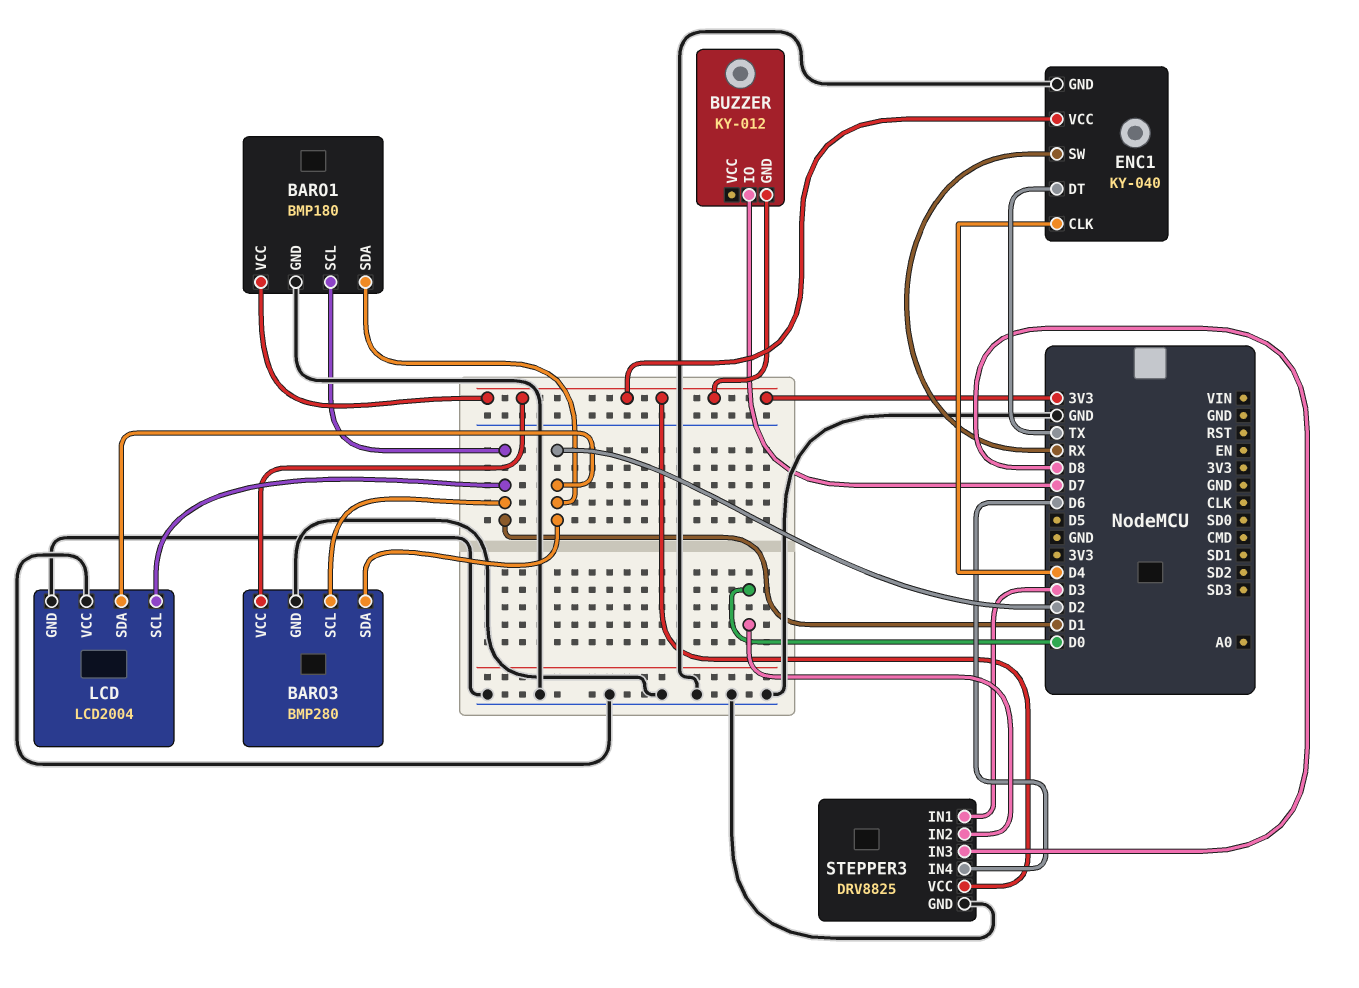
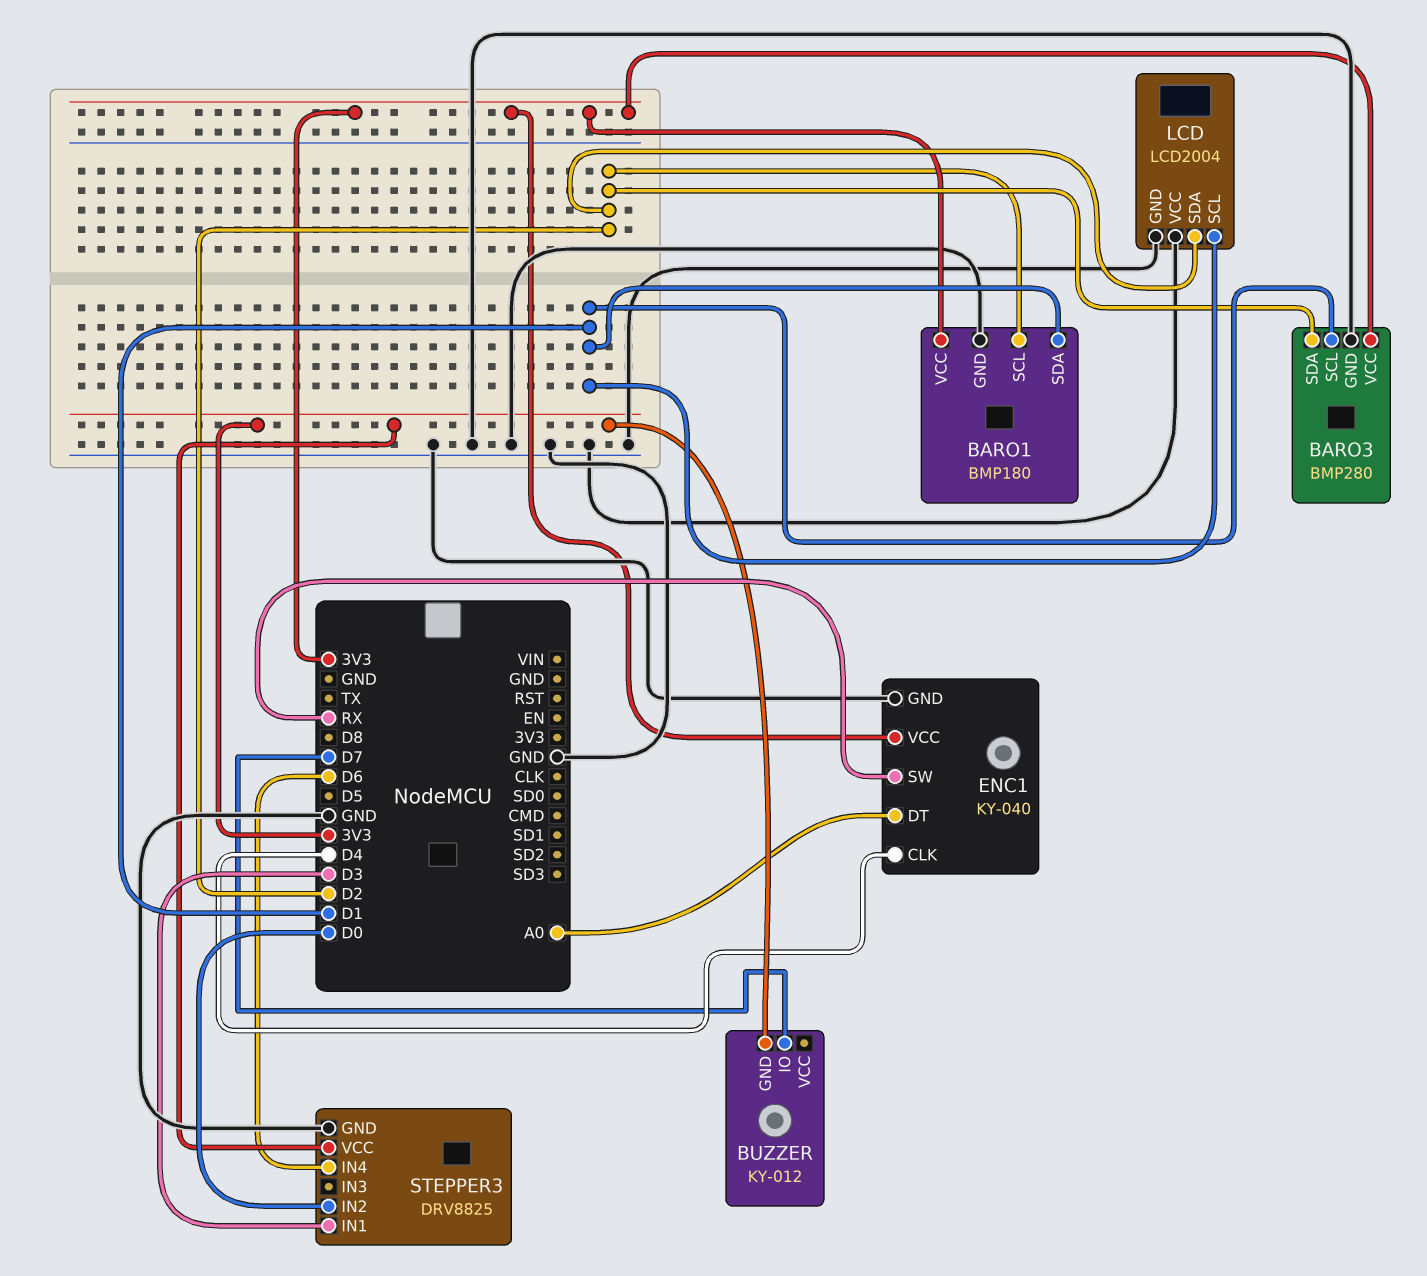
BARO1 pin SCL: D1 -> D2
BARO1 pin SDA: D2 -> D1
ENC1 pin DT: TX -> A0
STEPPER3 pin IN3: D8 -> none

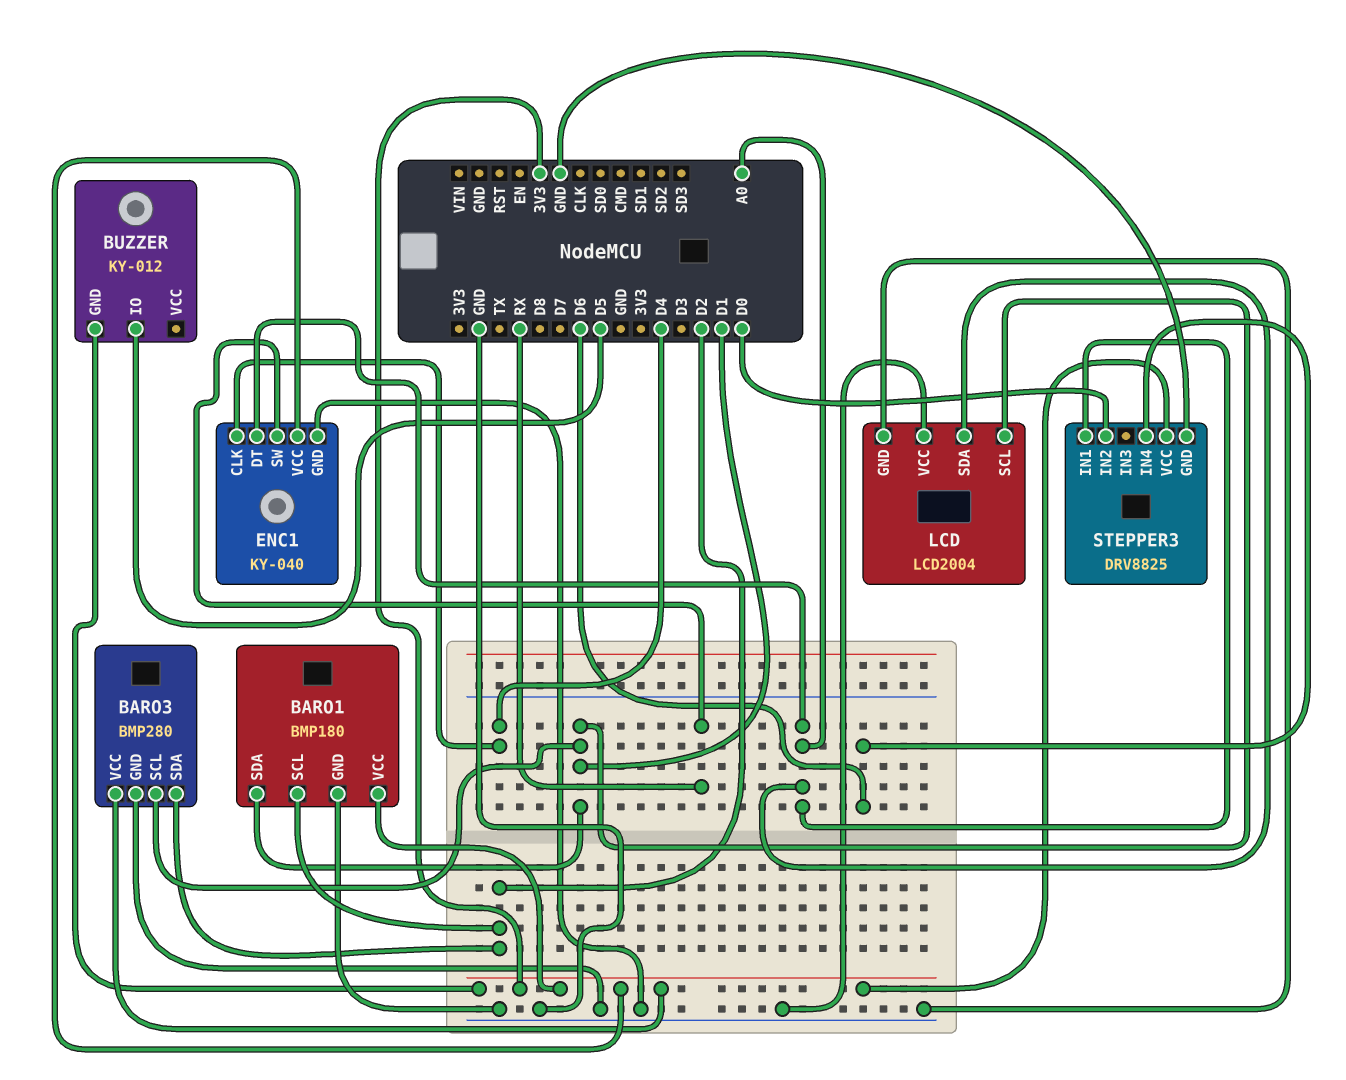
BUZZER pin IO: D7 -> D5
LCD pin SDA: D2 -> A0
STEPPER3 pin IN1: D3 -> A0

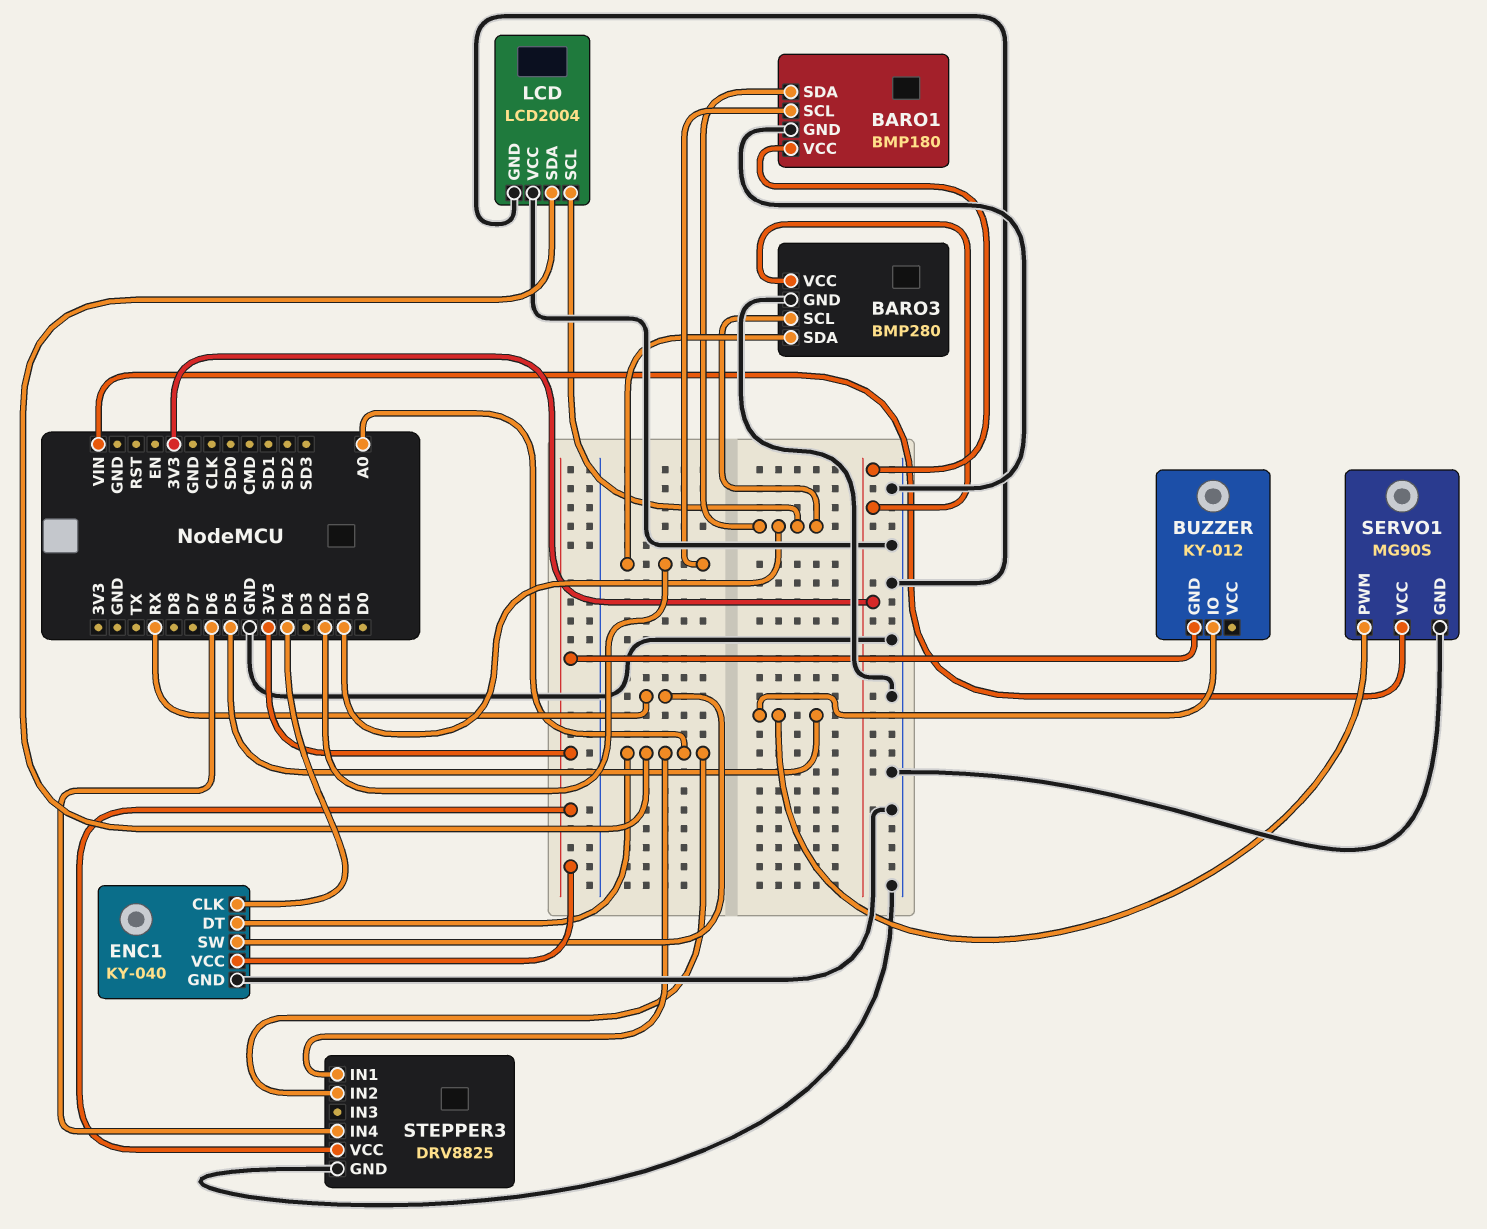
SERVO1: none -> MG90S
SERVO1 pin GND: none -> GND
SERVO1 pin PWM: none -> D5
SERVO1 pin VCC: none -> VIN
STEPPER3 pin IN2: D0 -> A0

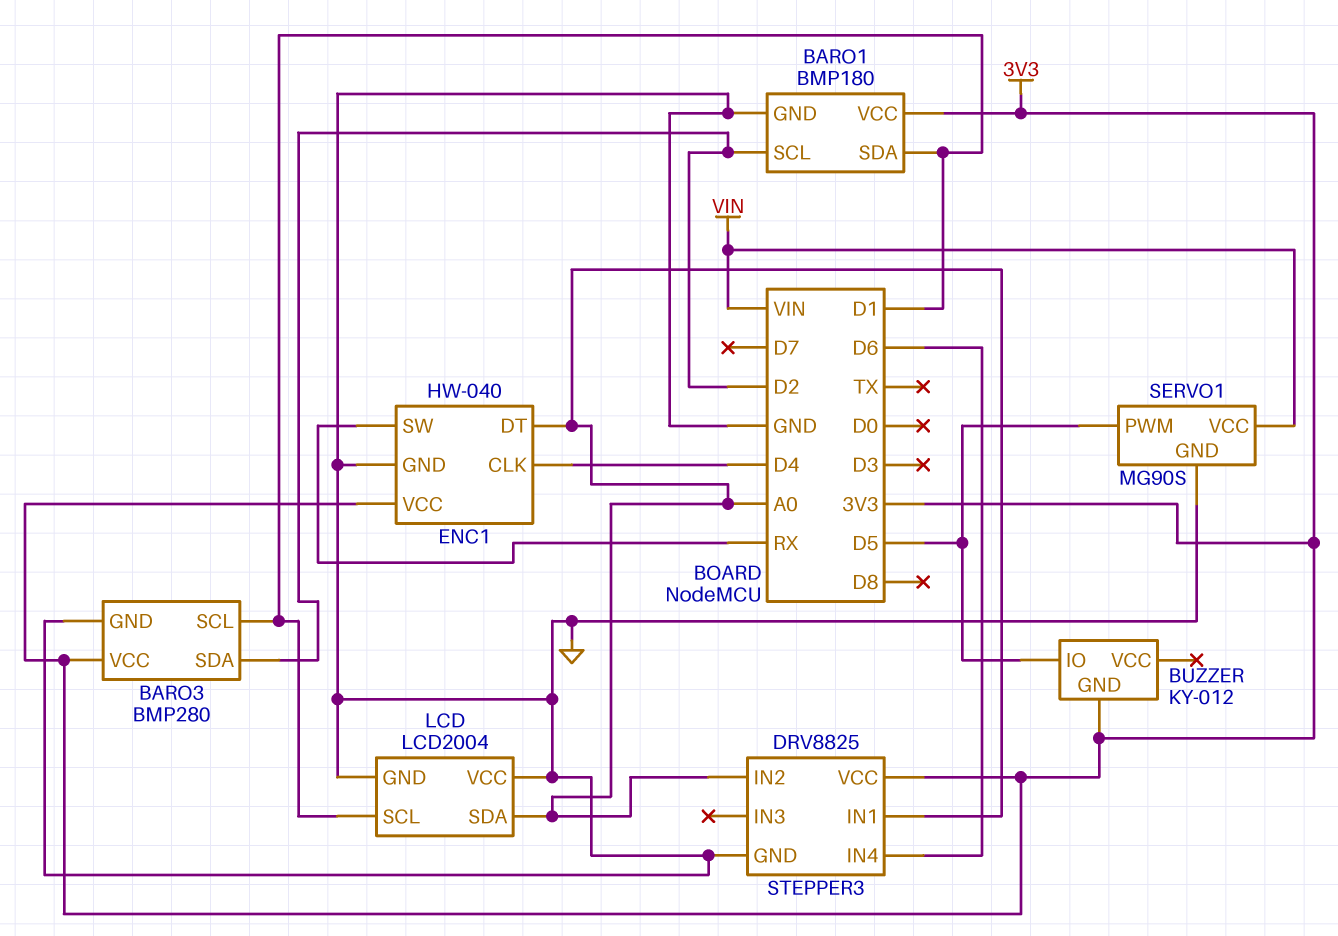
ENC1: KY-040 -> HW-040

